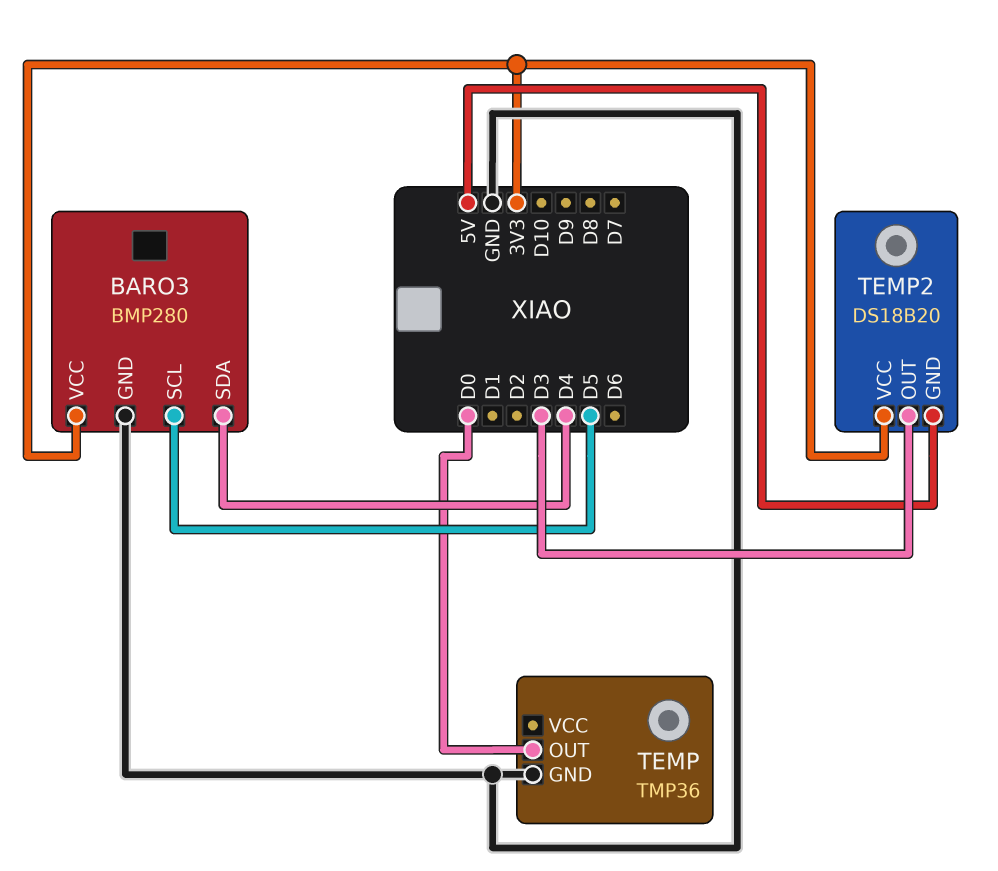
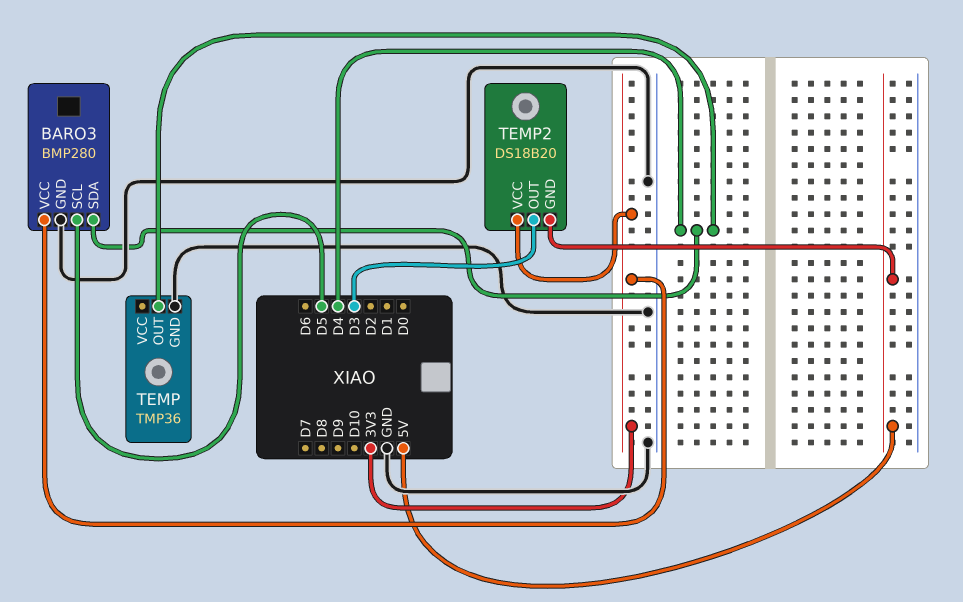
TEMP pin OUT: D0 -> D4

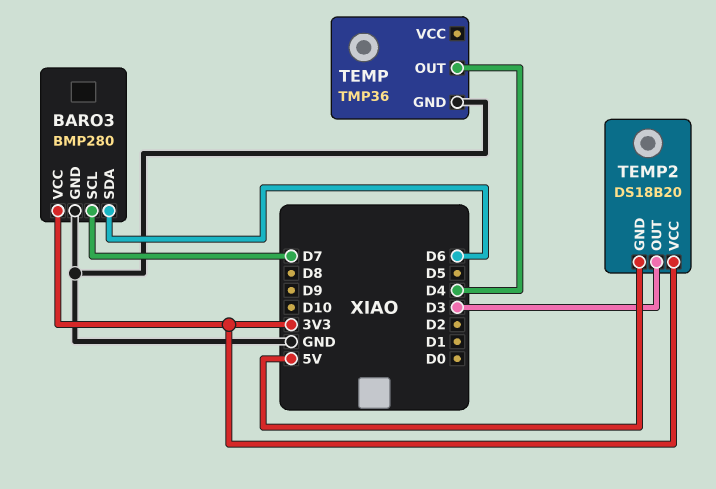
BARO3 pin SCL: D5 -> D7
BARO3 pin SDA: D4 -> D6

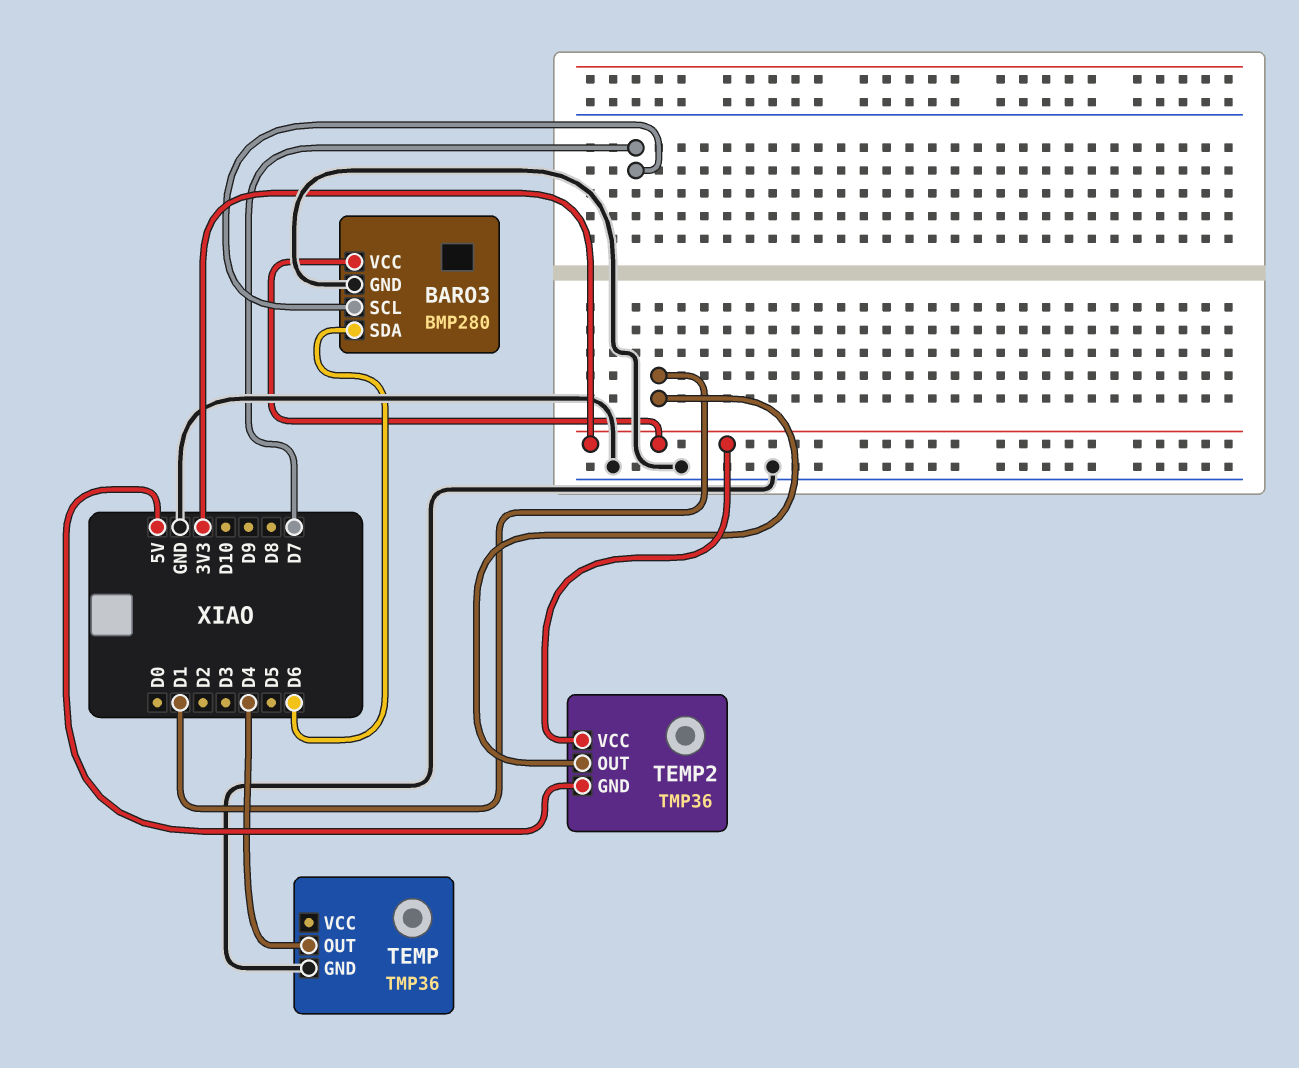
TEMP2: DS18B20 -> TMP36
TEMP2 pin OUT: D3 -> D1

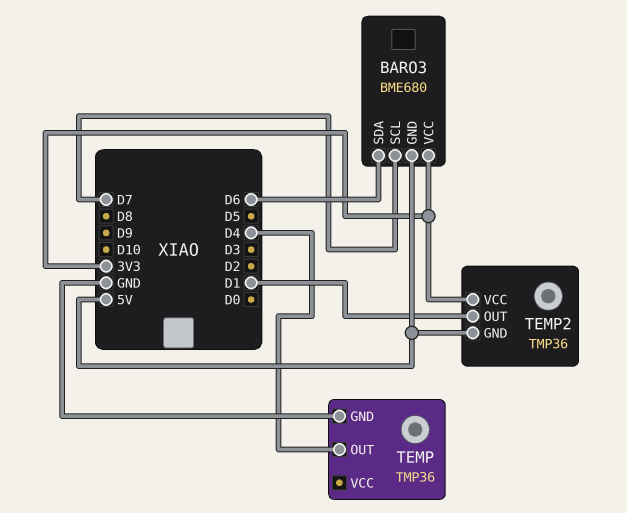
BARO3: BMP280 -> BME680
BARO3 pin GND: GND -> 5V

